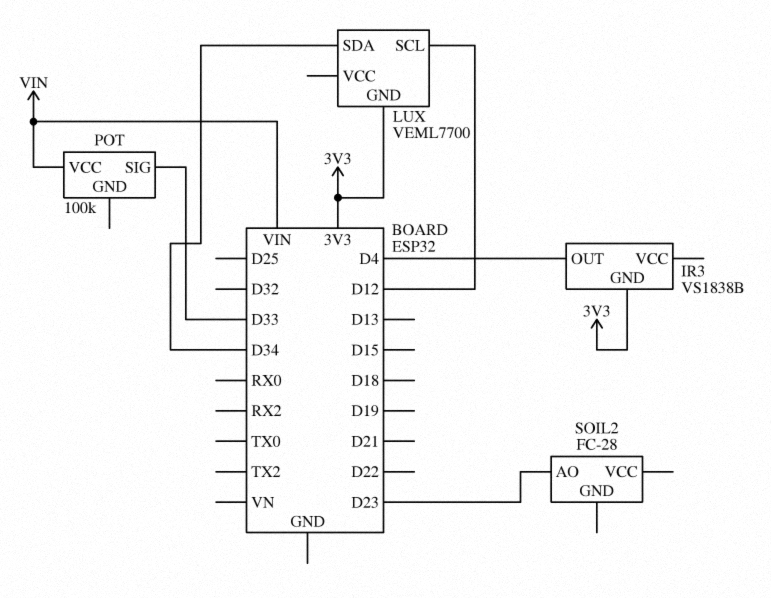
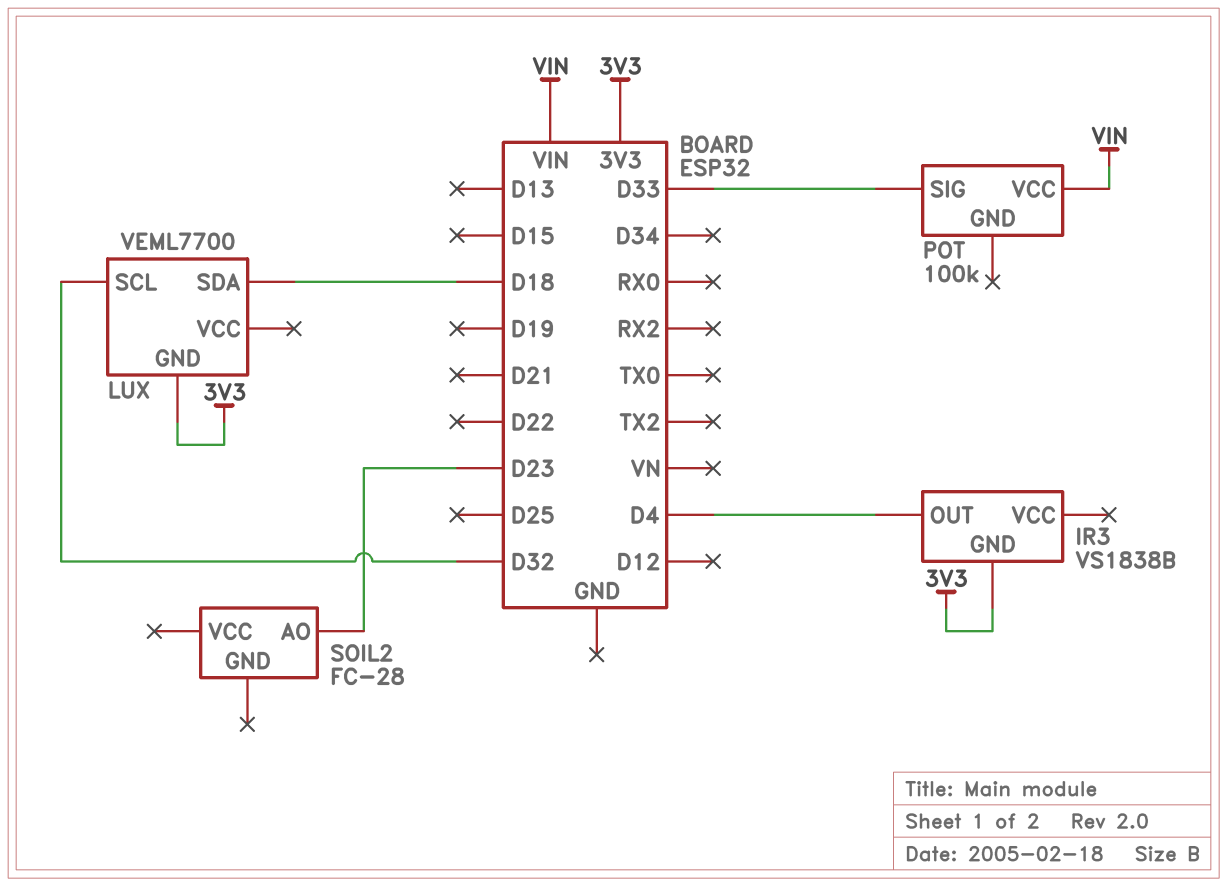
LUX pin SCL: D12 -> D32
LUX pin SDA: D34 -> D18

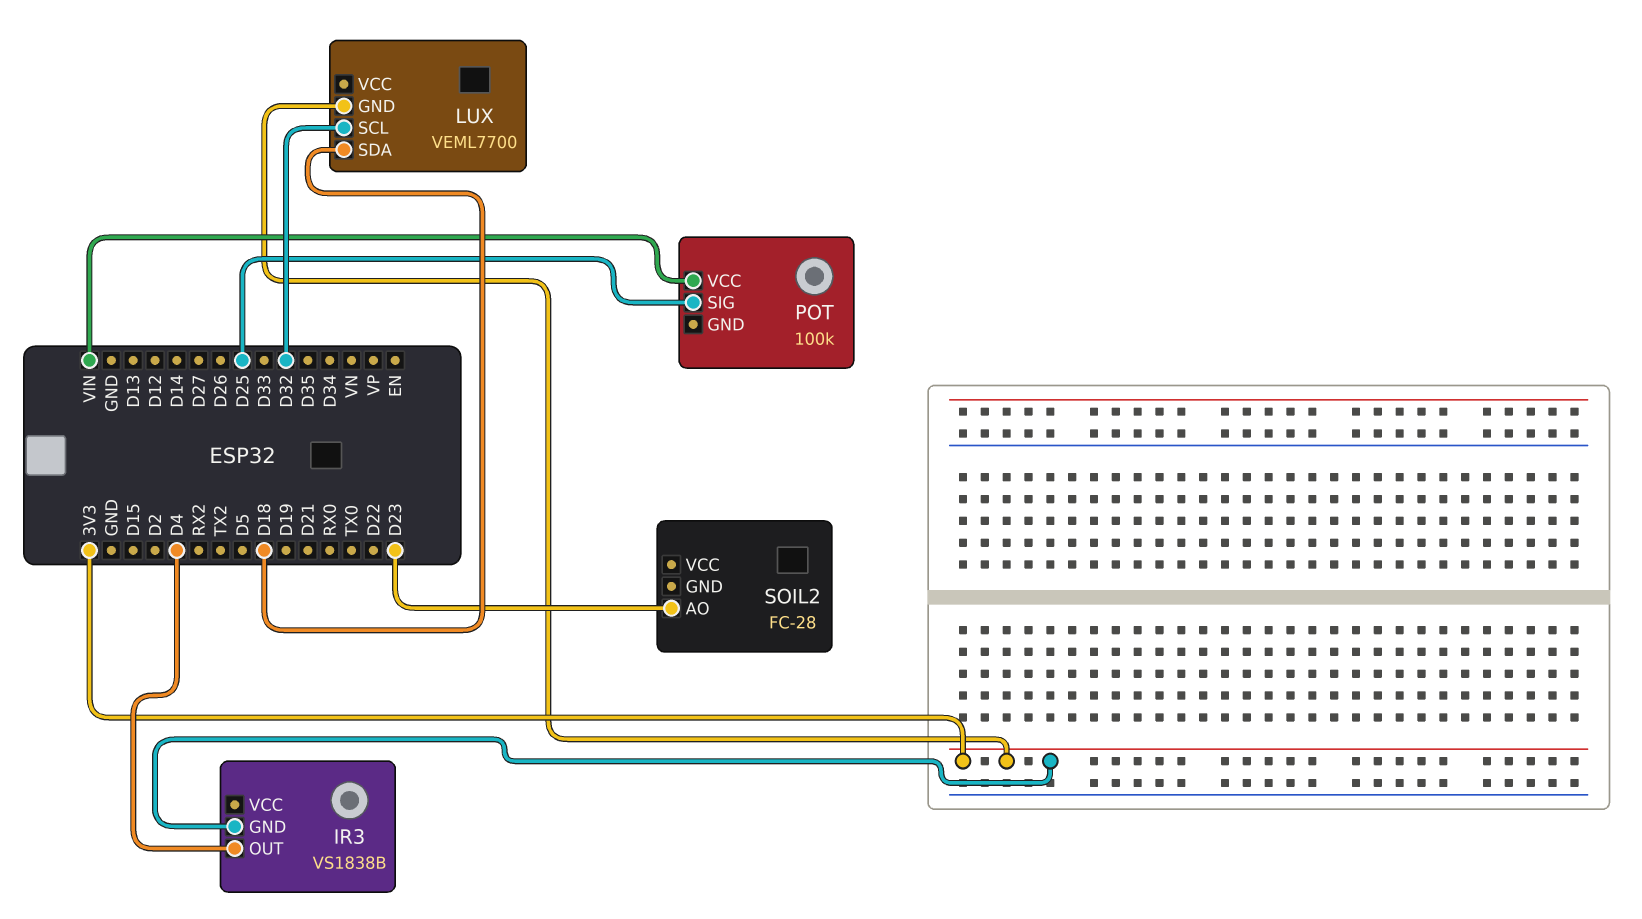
POT pin SIG: D33 -> D25

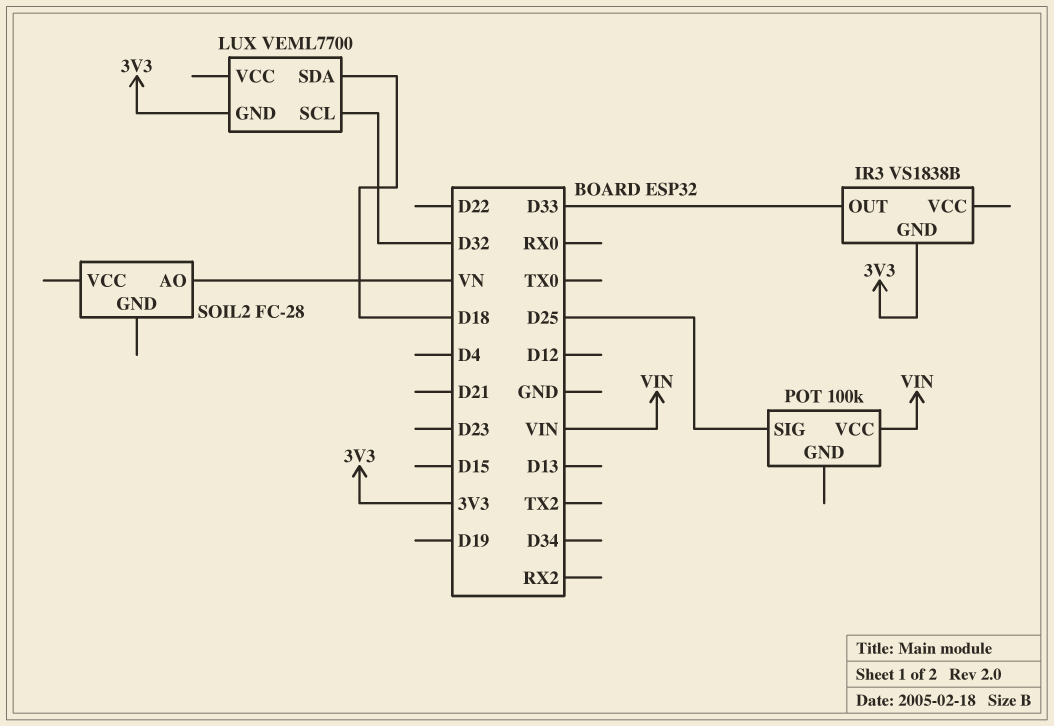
IR3 pin OUT: D4 -> D33
SOIL2 pin AO: D23 -> VN

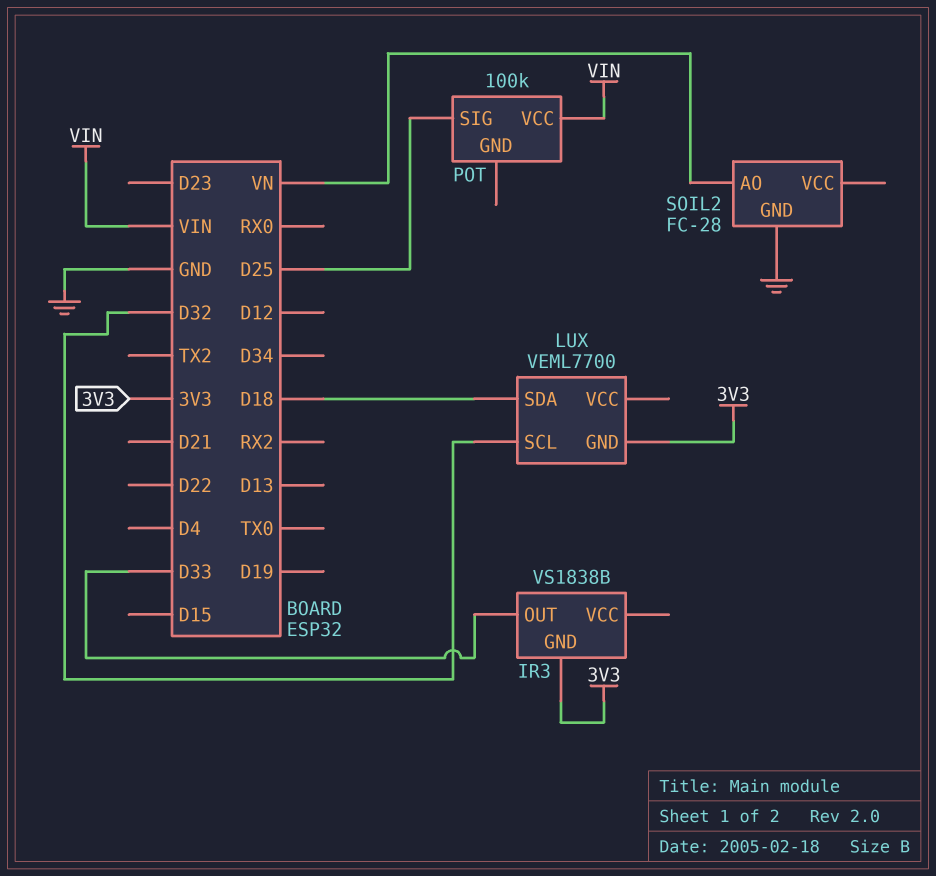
SOIL2 pin GND: none -> GND

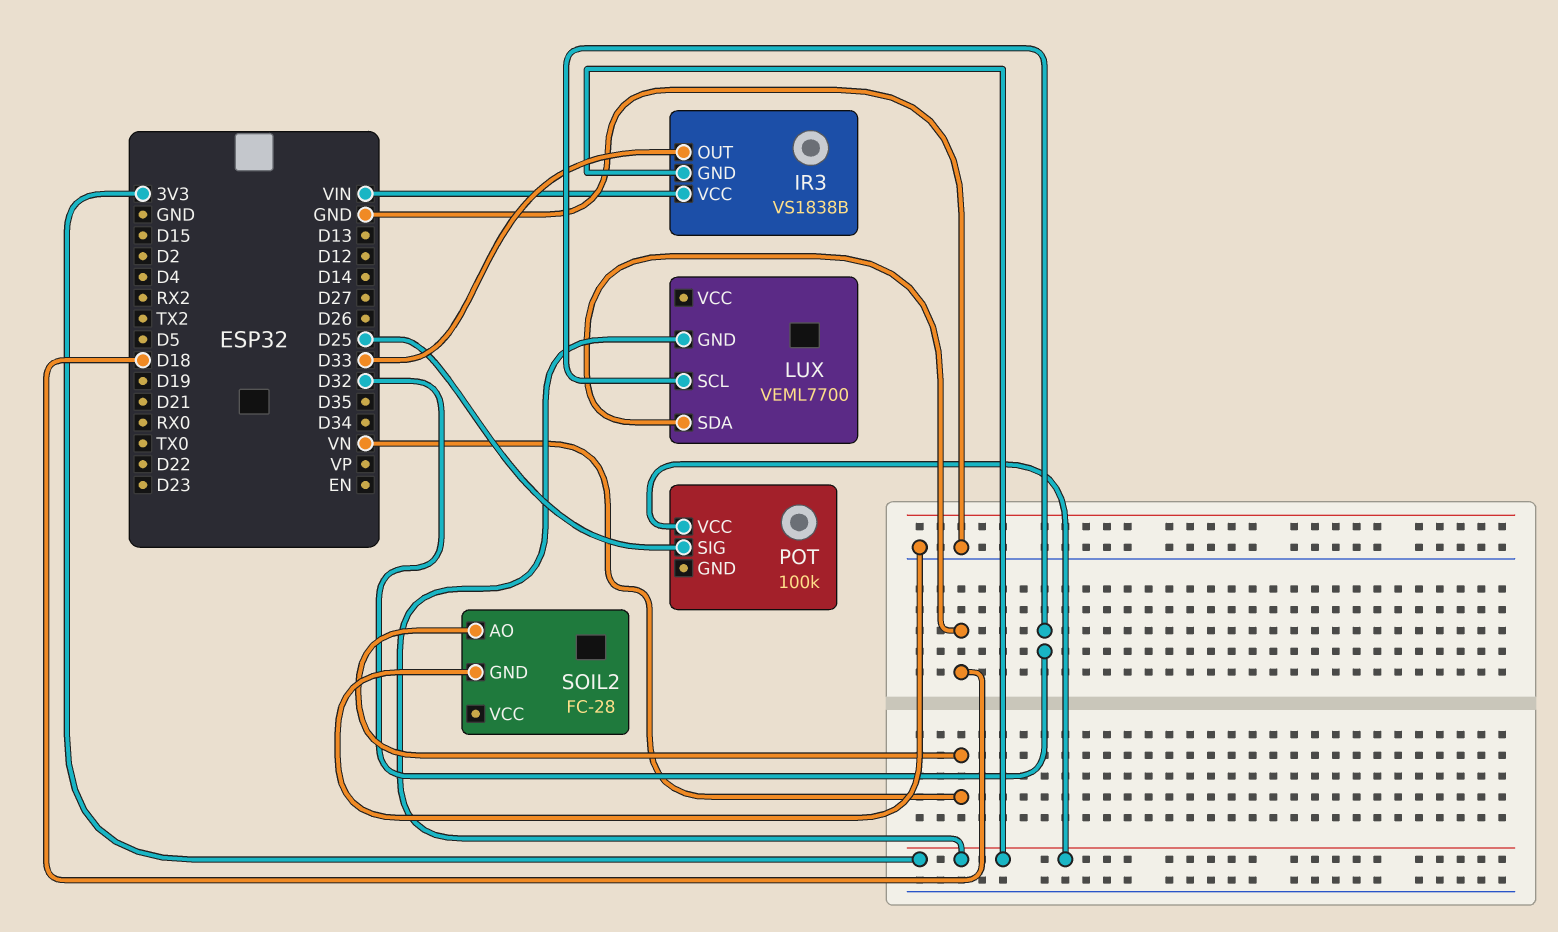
IR3 pin VCC: none -> VIN
POT pin VCC: VIN -> 3V3

